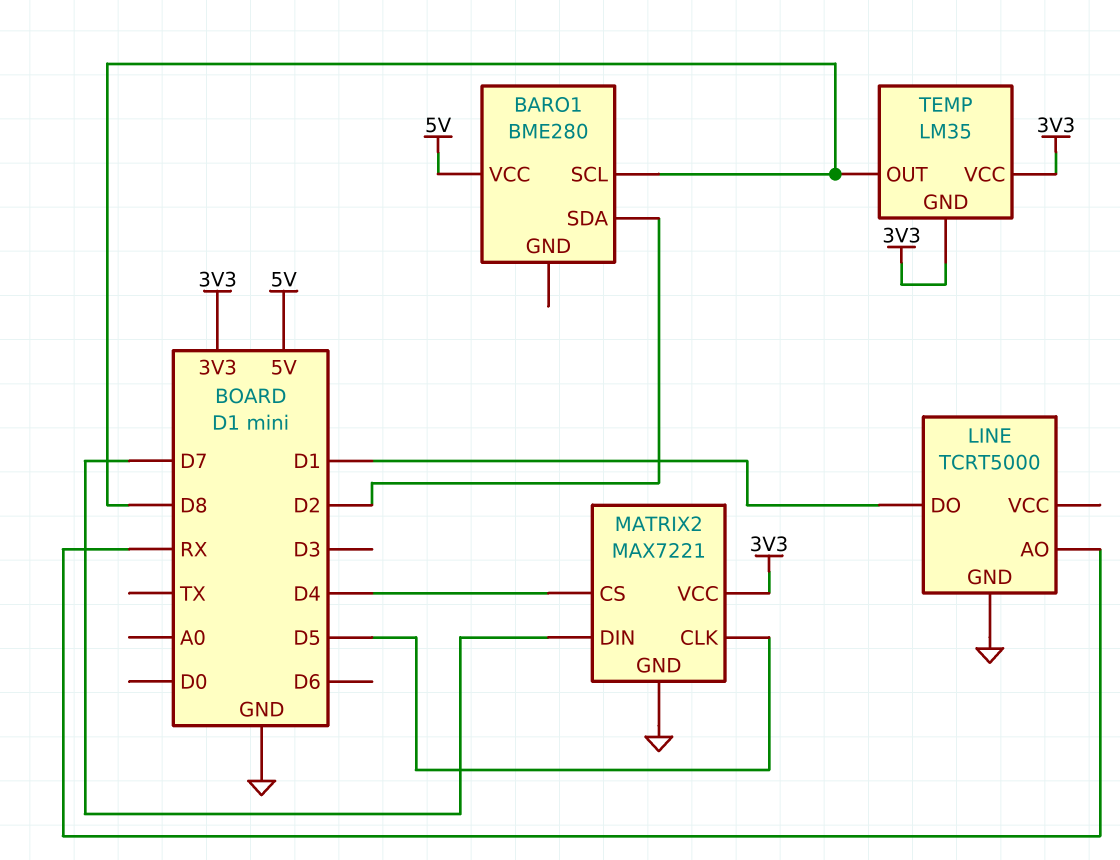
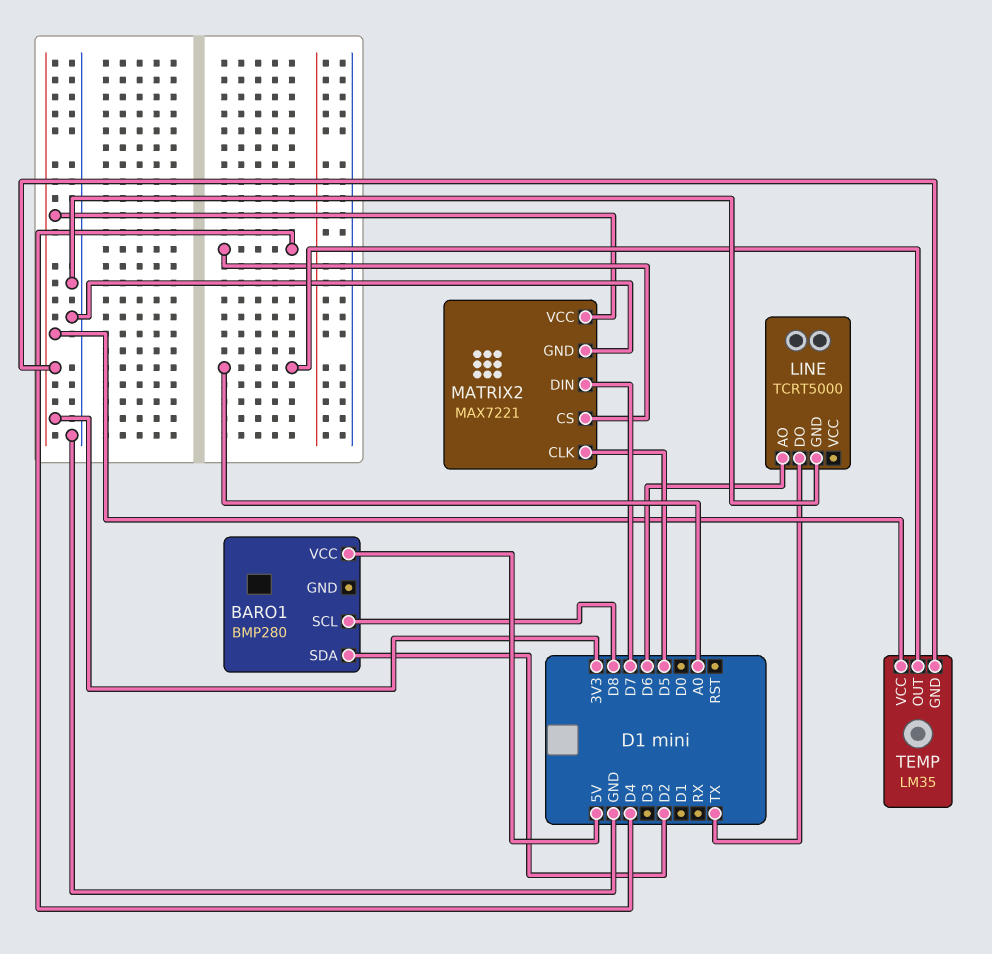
BARO1: BME280 -> BMP280
LINE pin AO: RX -> D6
LINE pin DO: D1 -> TX
TEMP pin OUT: D8 -> A0

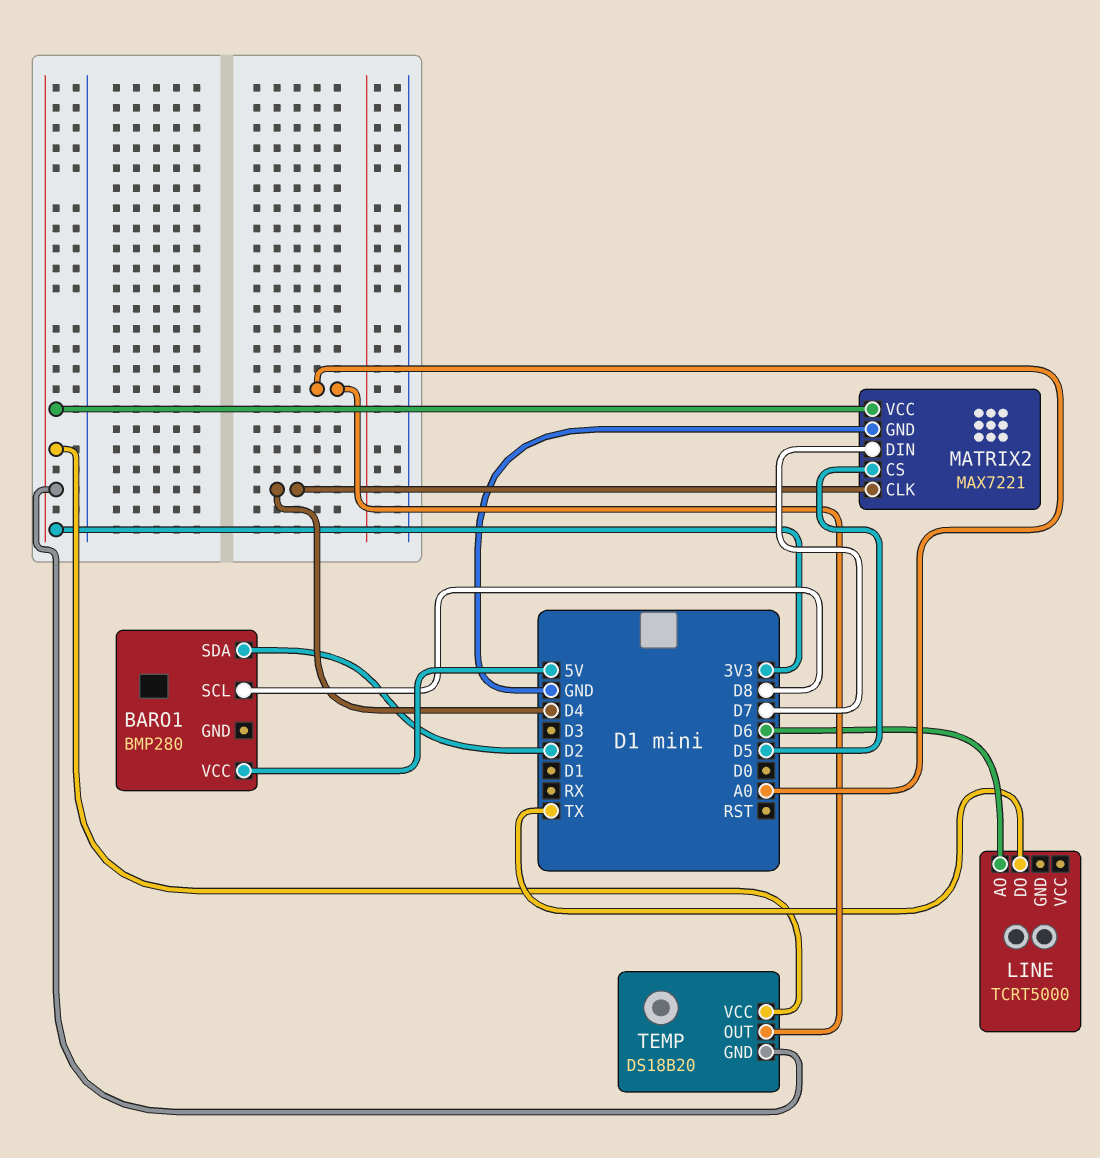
LINE pin GND: GND -> none
MATRIX2 pin CLK: D5 -> D4
MATRIX2 pin CS: D4 -> D5
TEMP: LM35 -> DS18B20

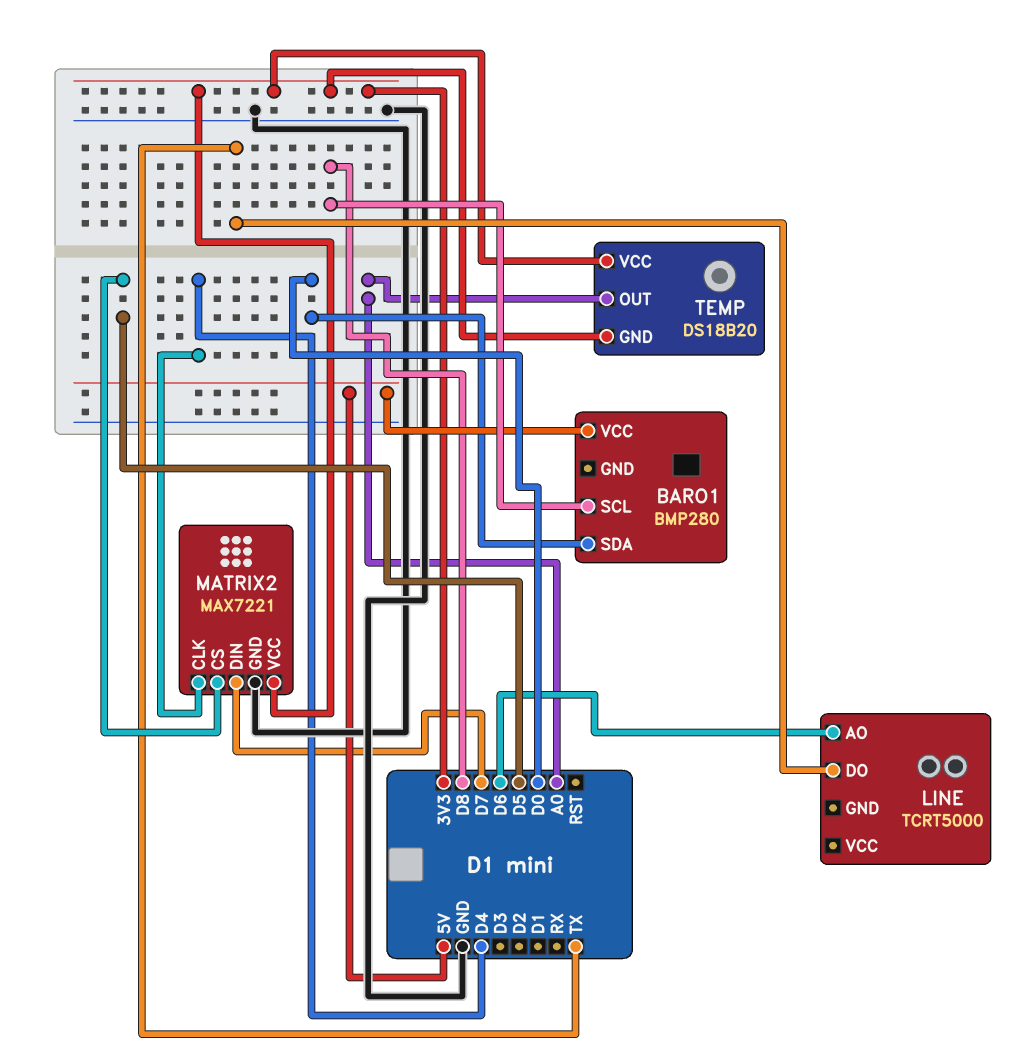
BARO1 pin SDA: D2 -> D0

